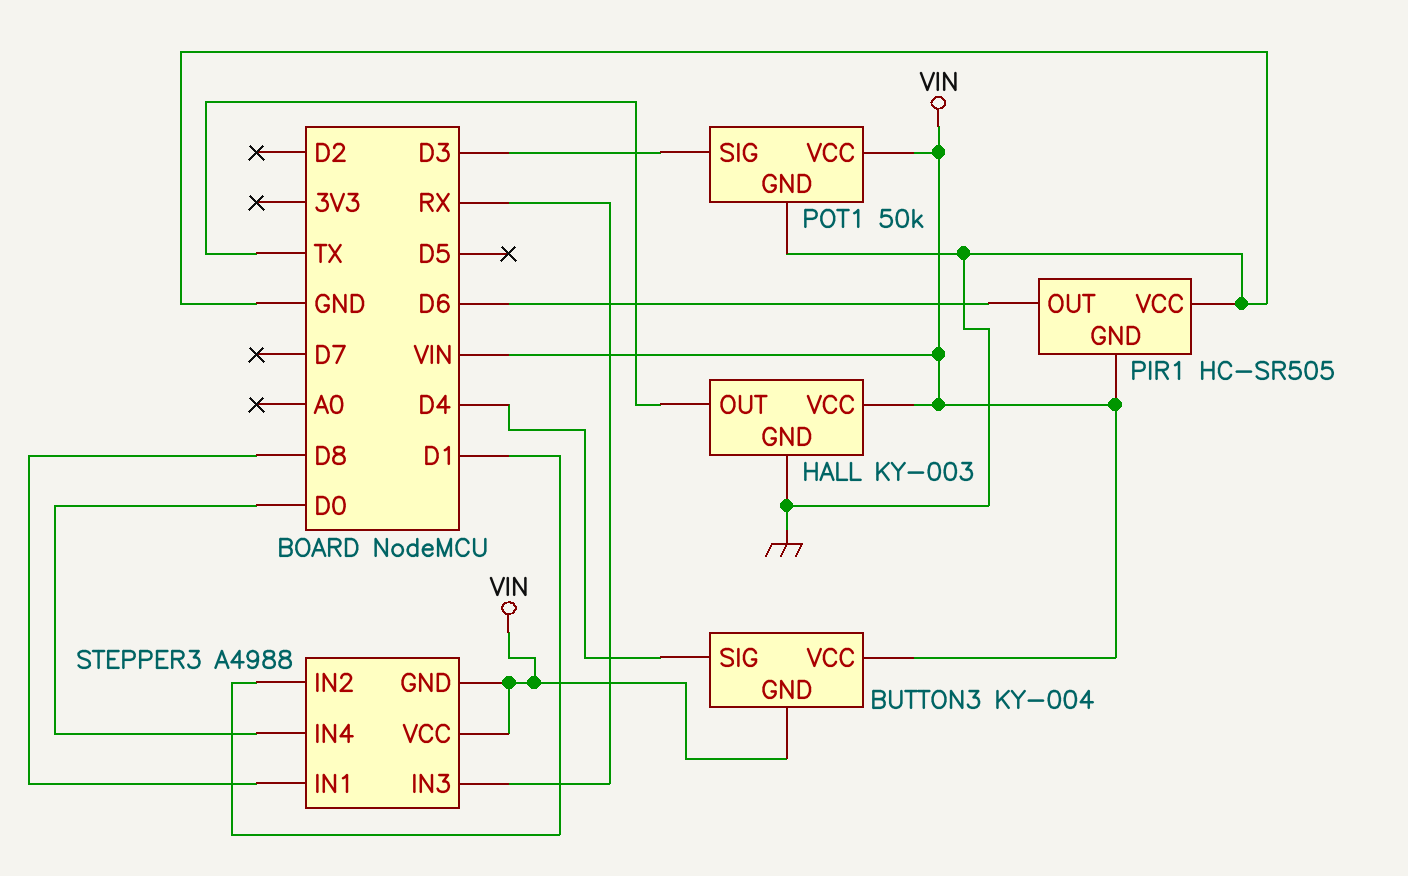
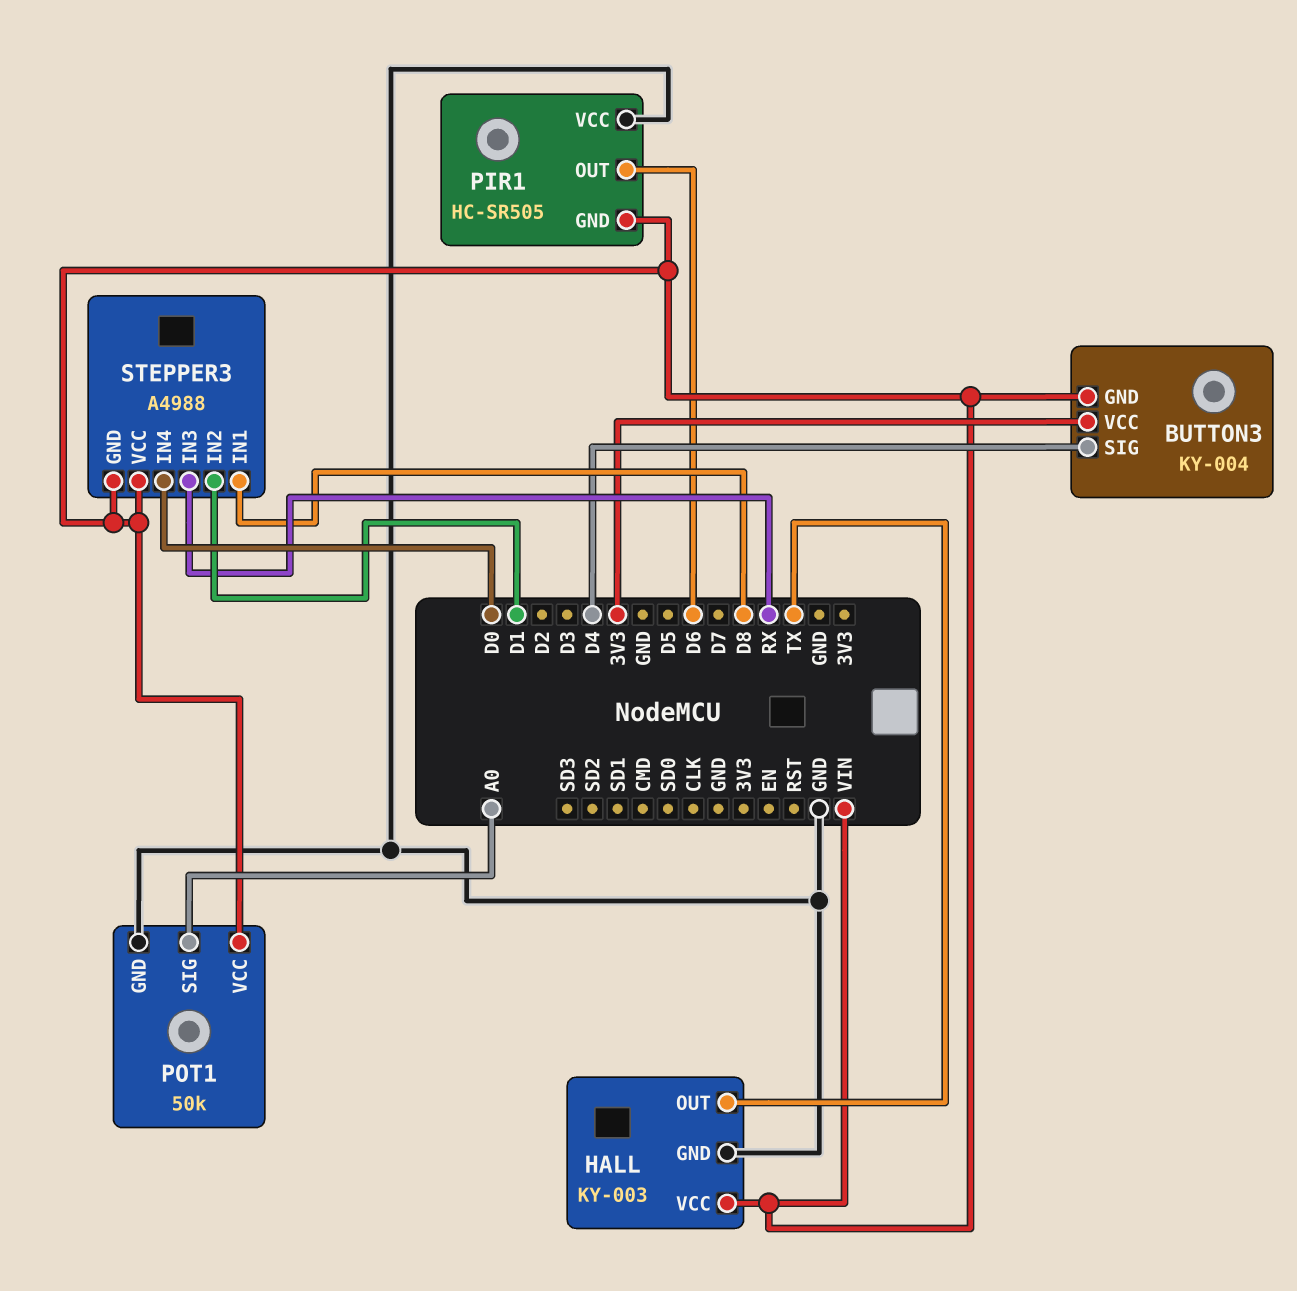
BUTTON3 pin VCC: VIN -> 3V3
POT1 pin SIG: D3 -> A0

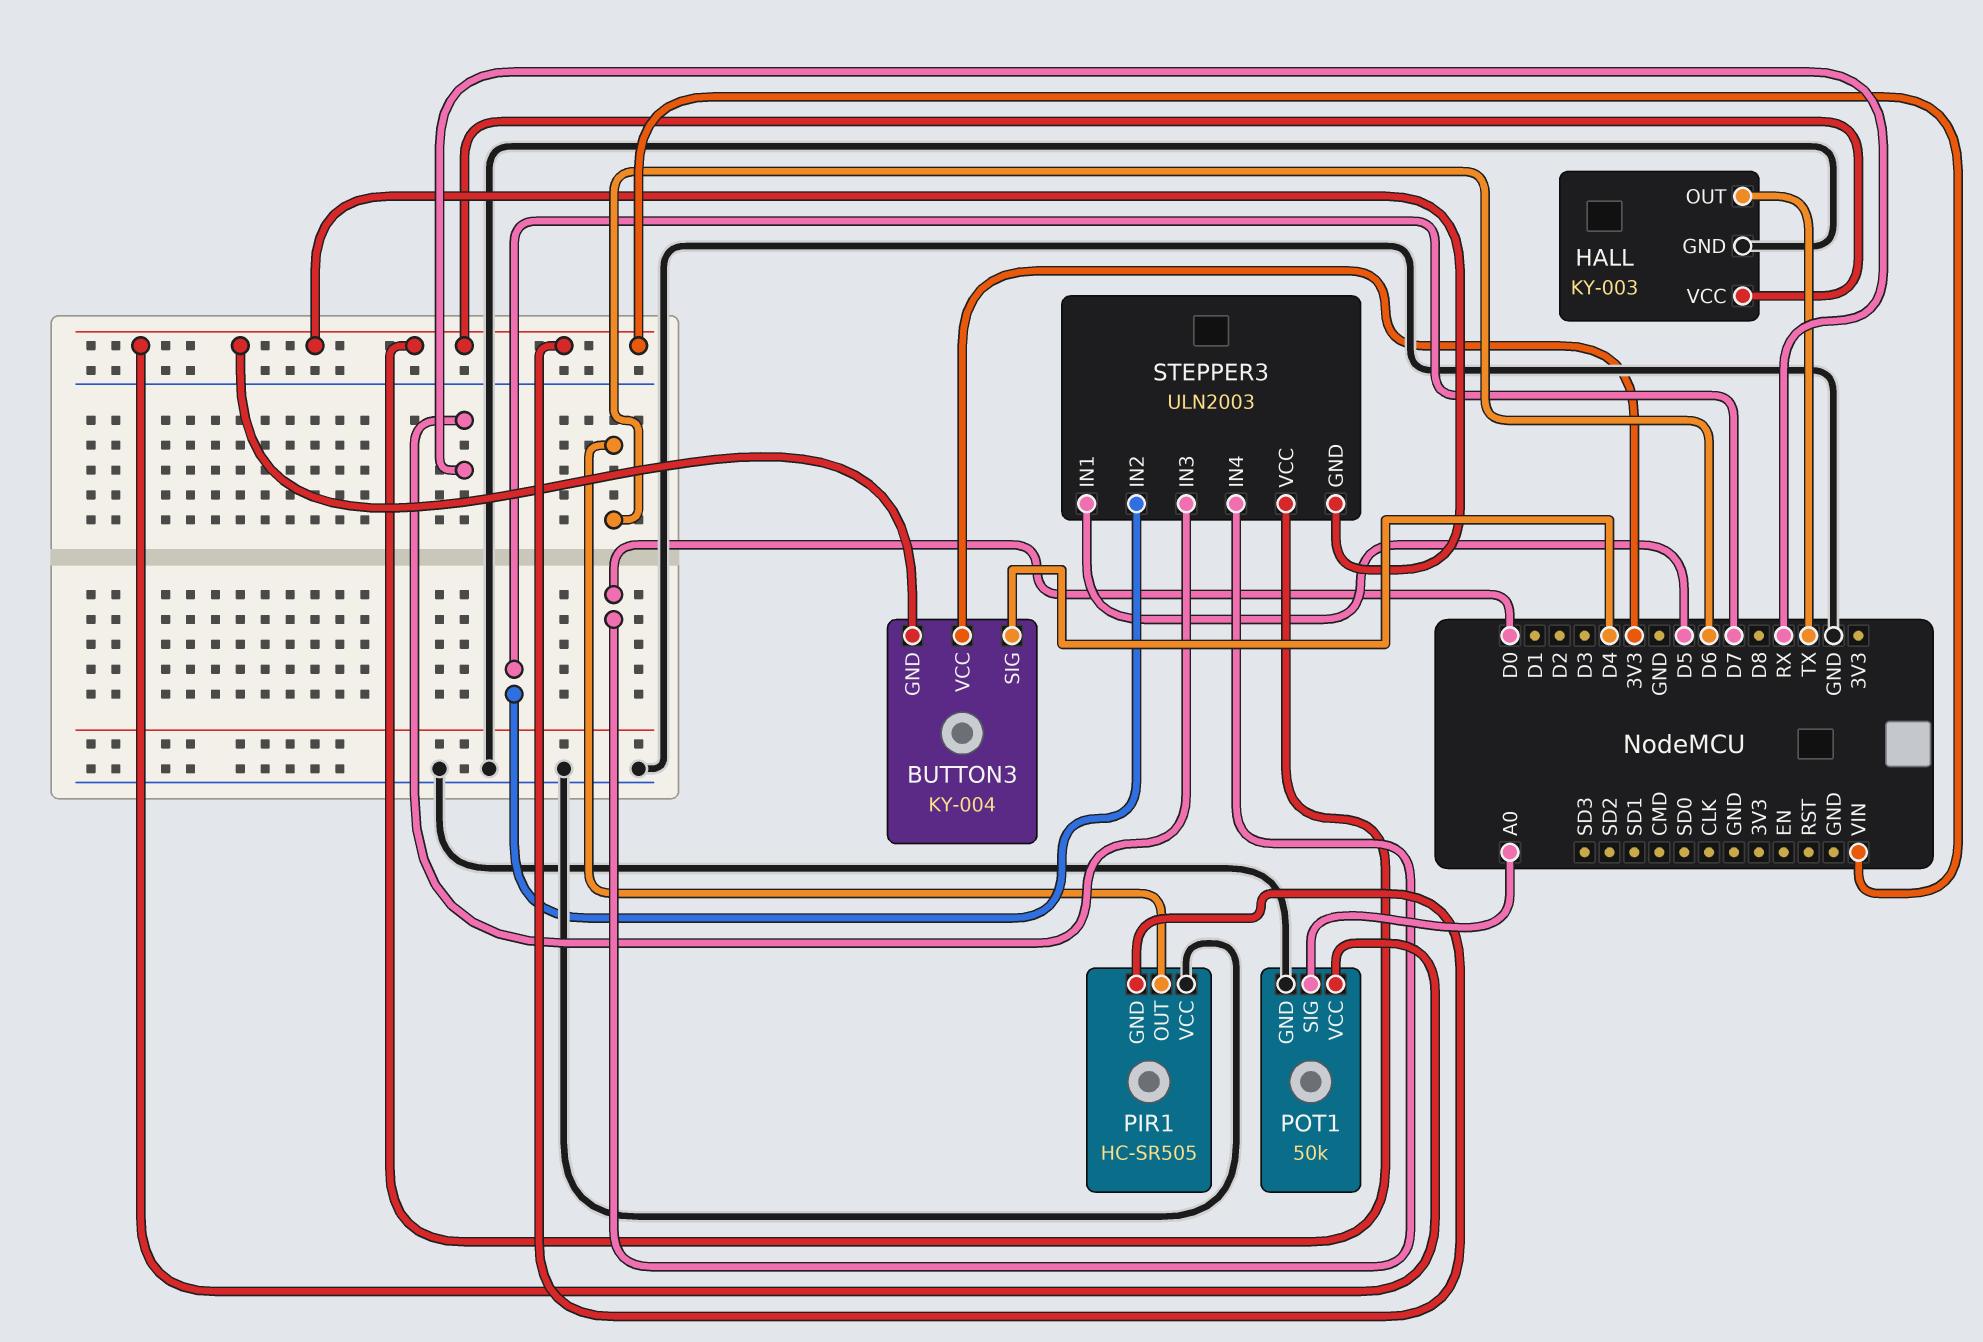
STEPPER3: A4988 -> ULN2003
STEPPER3 pin IN1: D8 -> D5
STEPPER3 pin IN2: D1 -> D7

